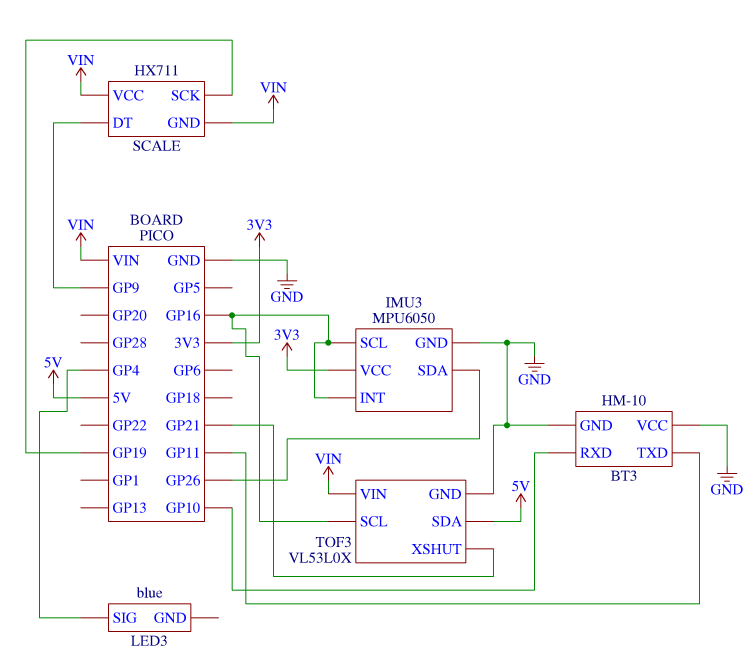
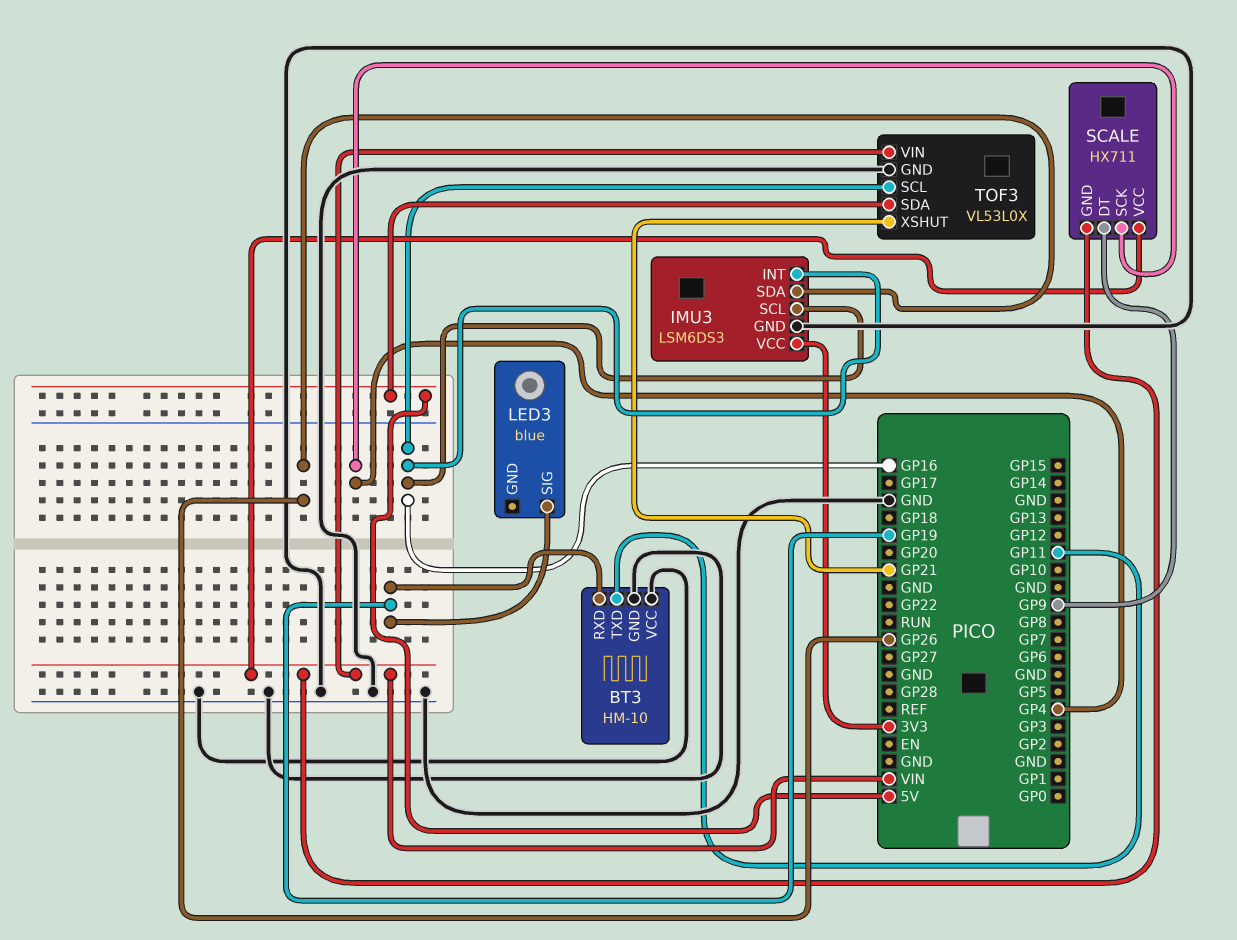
BT3 pin RXD: GP10 -> GP19
IMU3: MPU6050 -> LSM6DS3
LED3 pin SIG: GP4 -> GP19
SCALE pin SCK: GP19 -> GP4

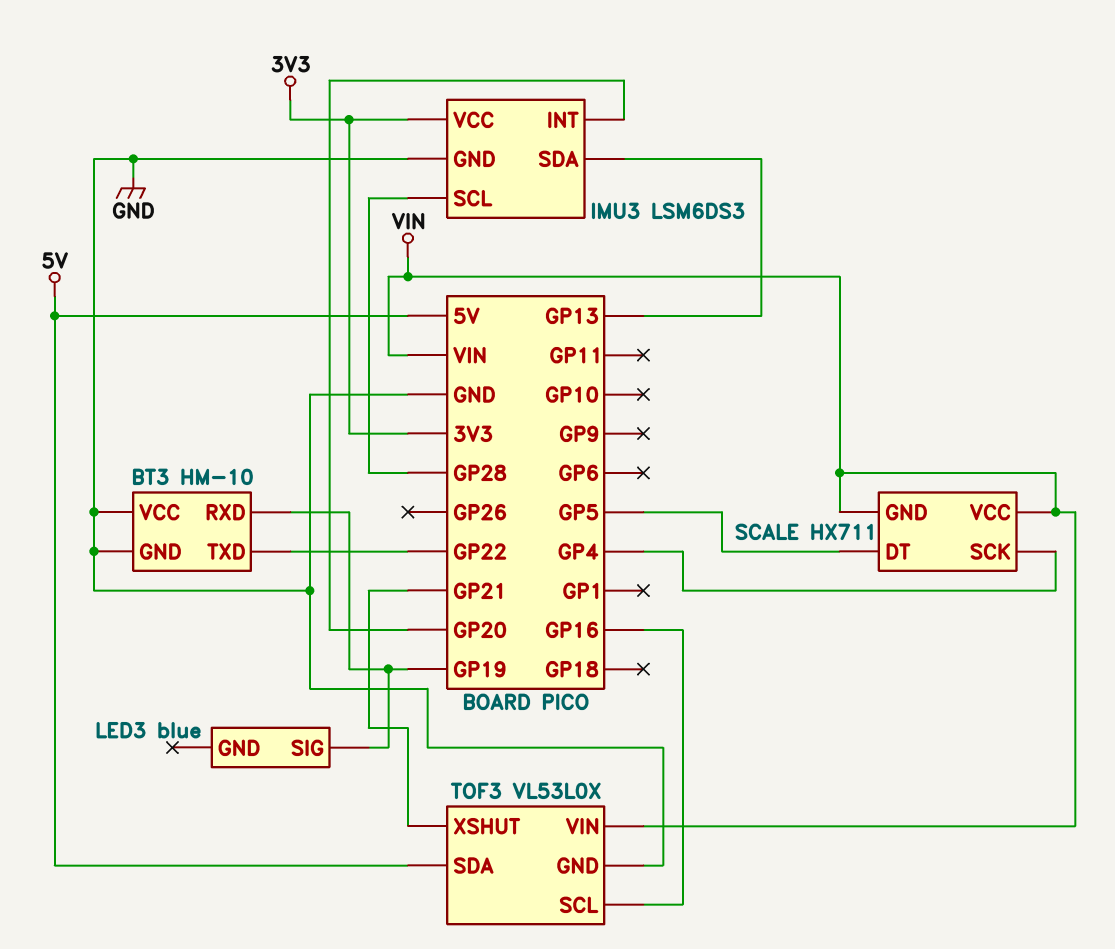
BT3 pin TXD: GP11 -> GP22
IMU3 pin INT: GP16 -> GP20
IMU3 pin SCL: GP16 -> GP28
IMU3 pin SDA: GP26 -> GP13
SCALE pin DT: GP9 -> GP5

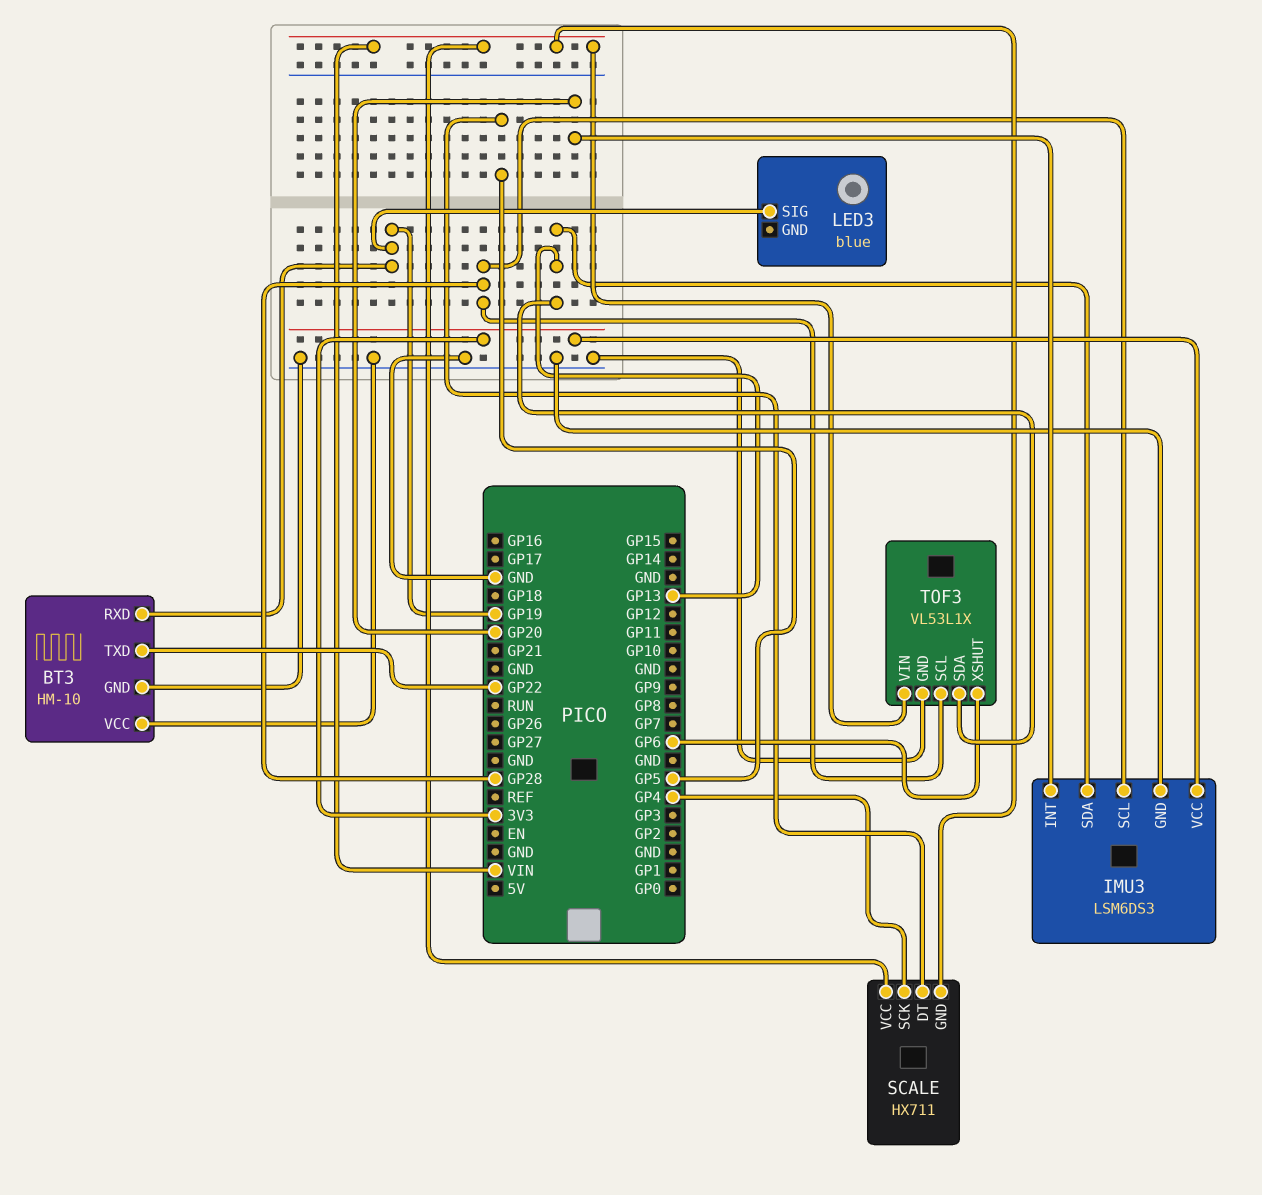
TOF3: VL53L0X -> VL53L1X
TOF3 pin SCL: GP16 -> GP28
TOF3 pin SDA: 5V -> GP13
TOF3 pin XSHUT: GP21 -> GP6

